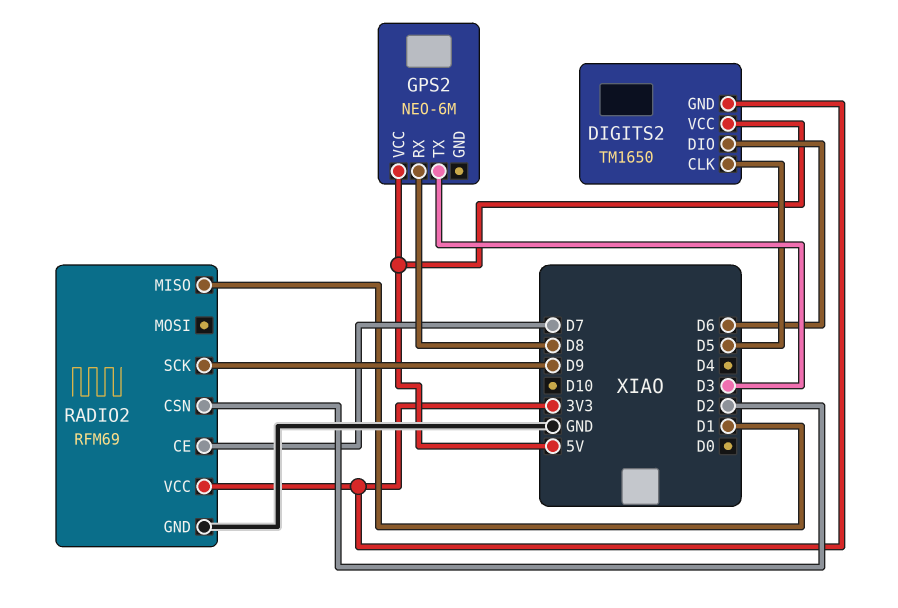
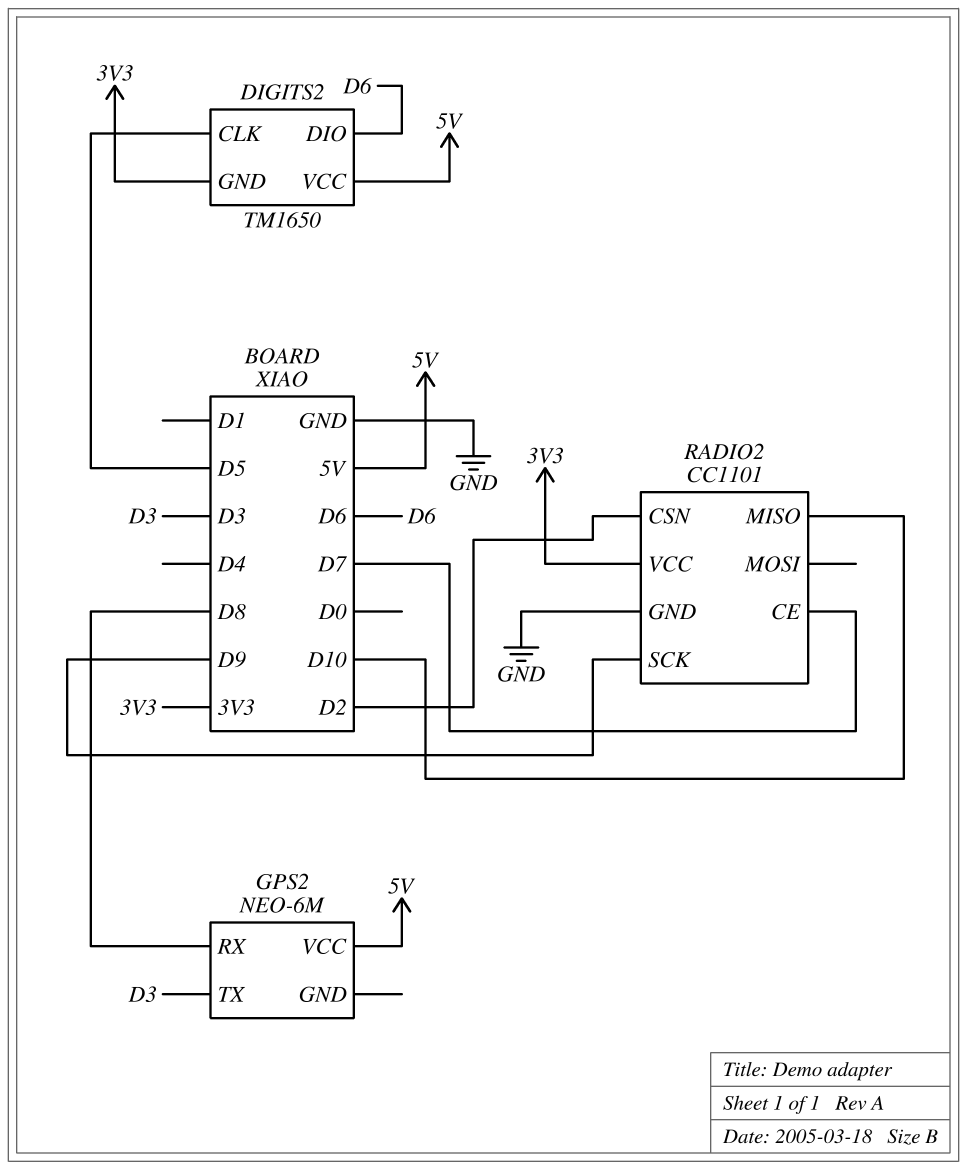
RADIO2: RFM69 -> CC1101
RADIO2 pin MISO: D1 -> D10

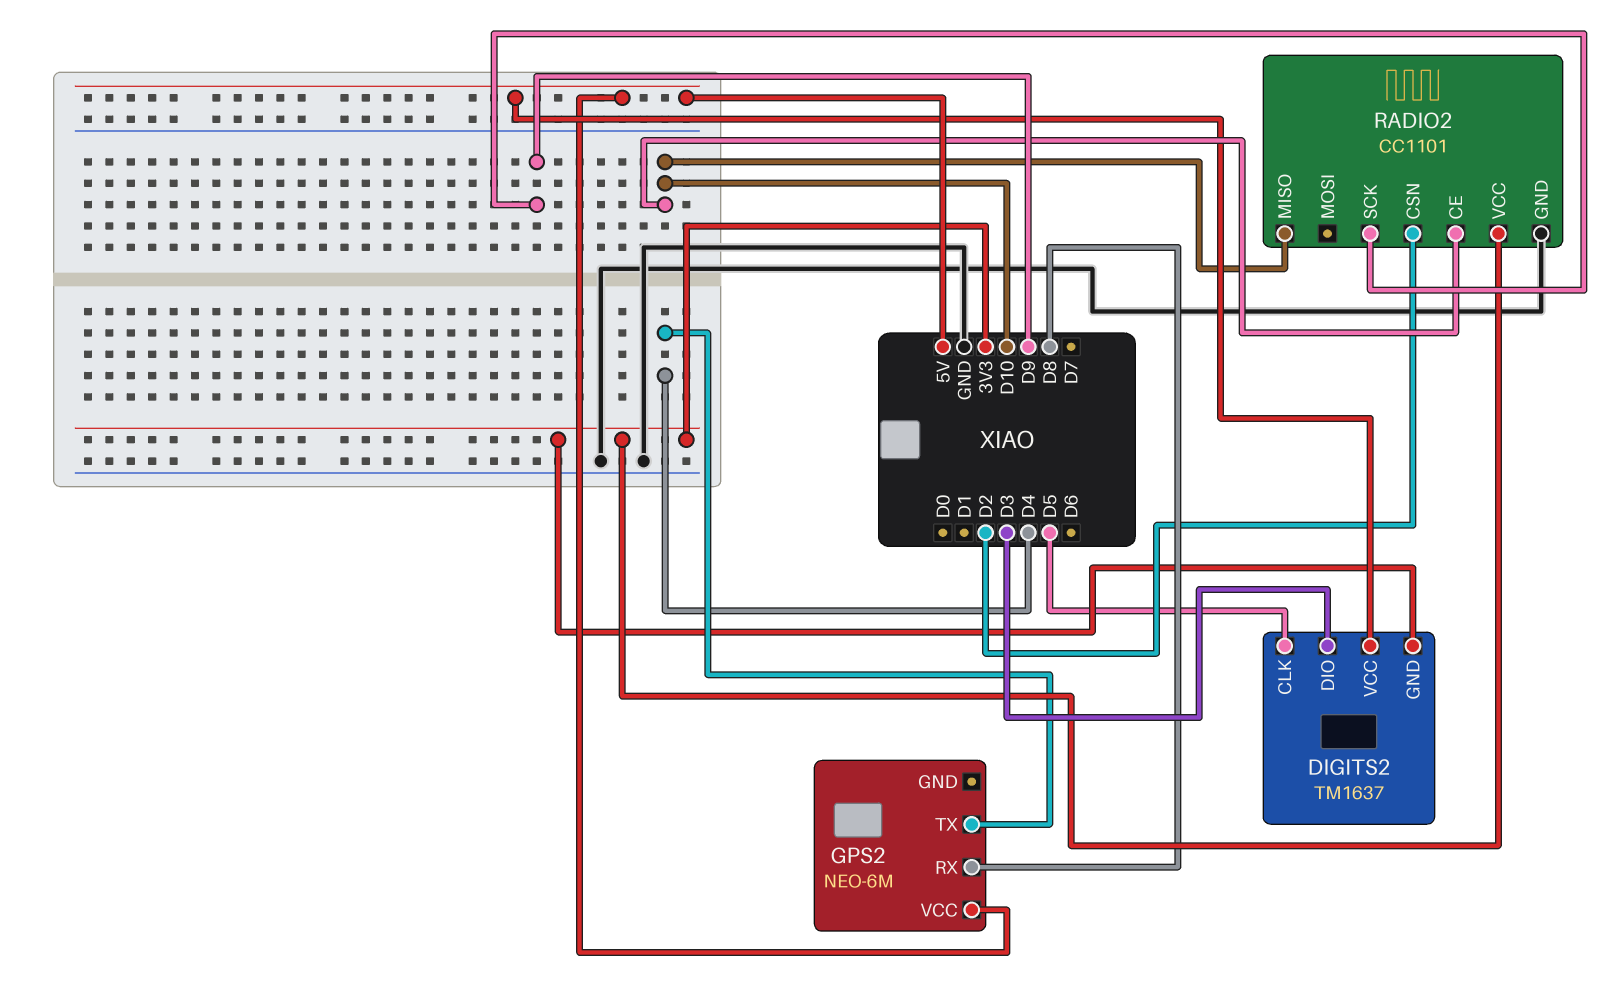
DIGITS2: TM1650 -> TM1637
DIGITS2 pin DIO: D6 -> D3
GPS2 pin TX: D3 -> D4
RADIO2 pin CE: D7 -> D10

